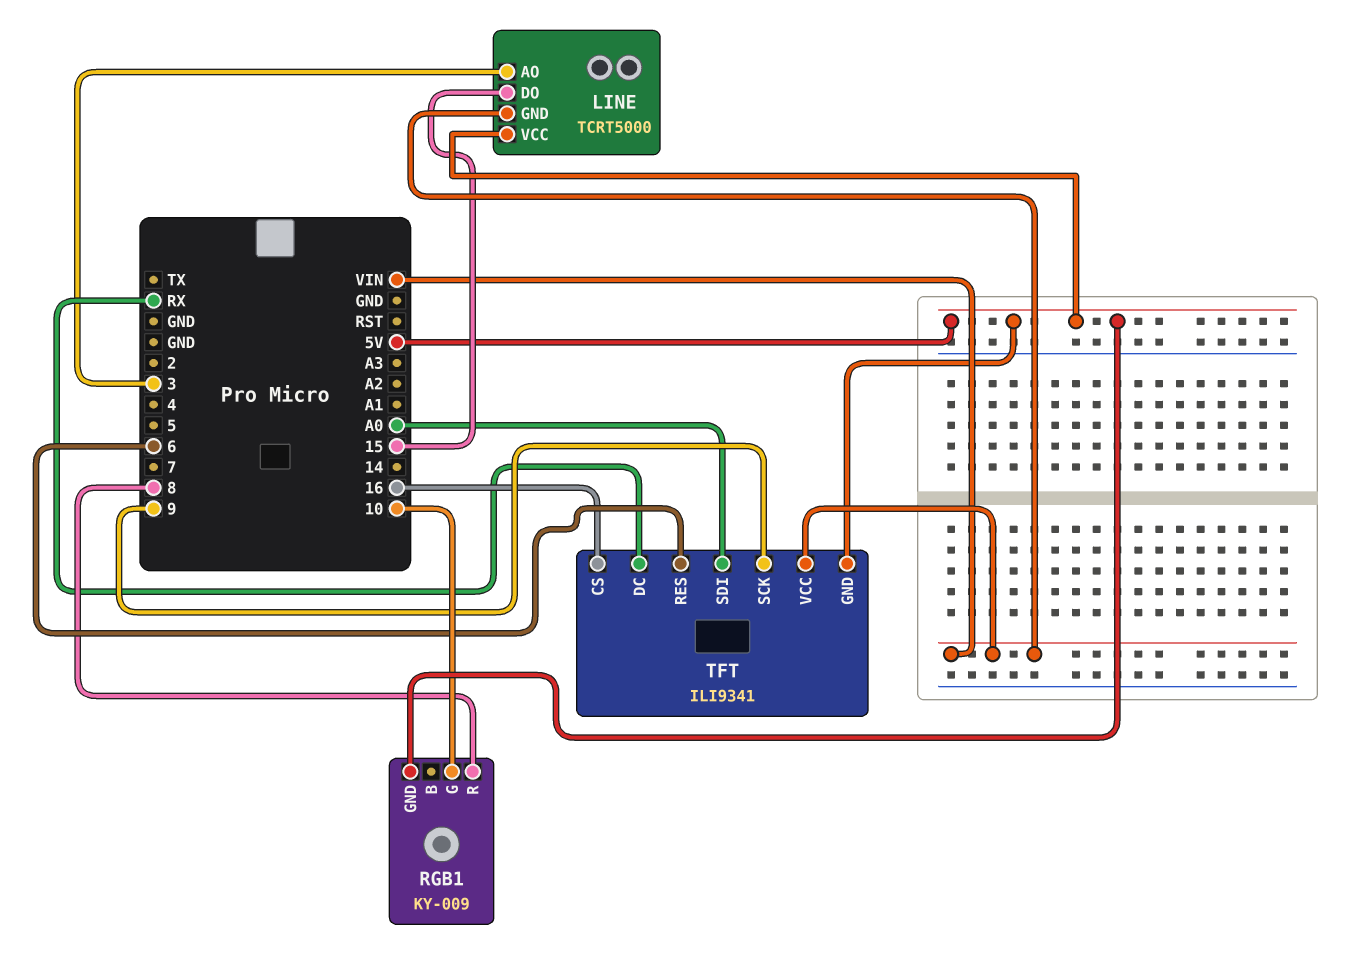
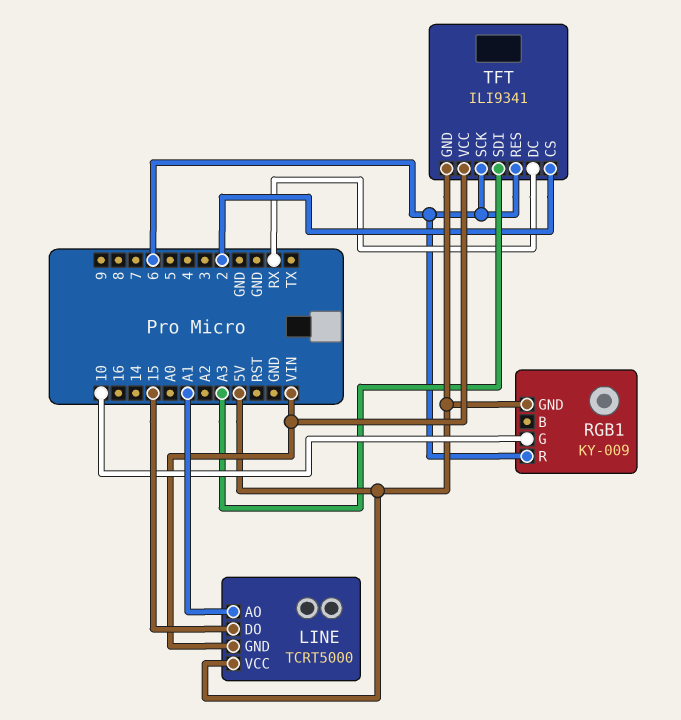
LINE pin AO: 3 -> A1
RGB1 pin R: 8 -> 6
TFT pin CS: 16 -> 2
TFT pin SCK: 9 -> 6
TFT pin SDI: A0 -> A3

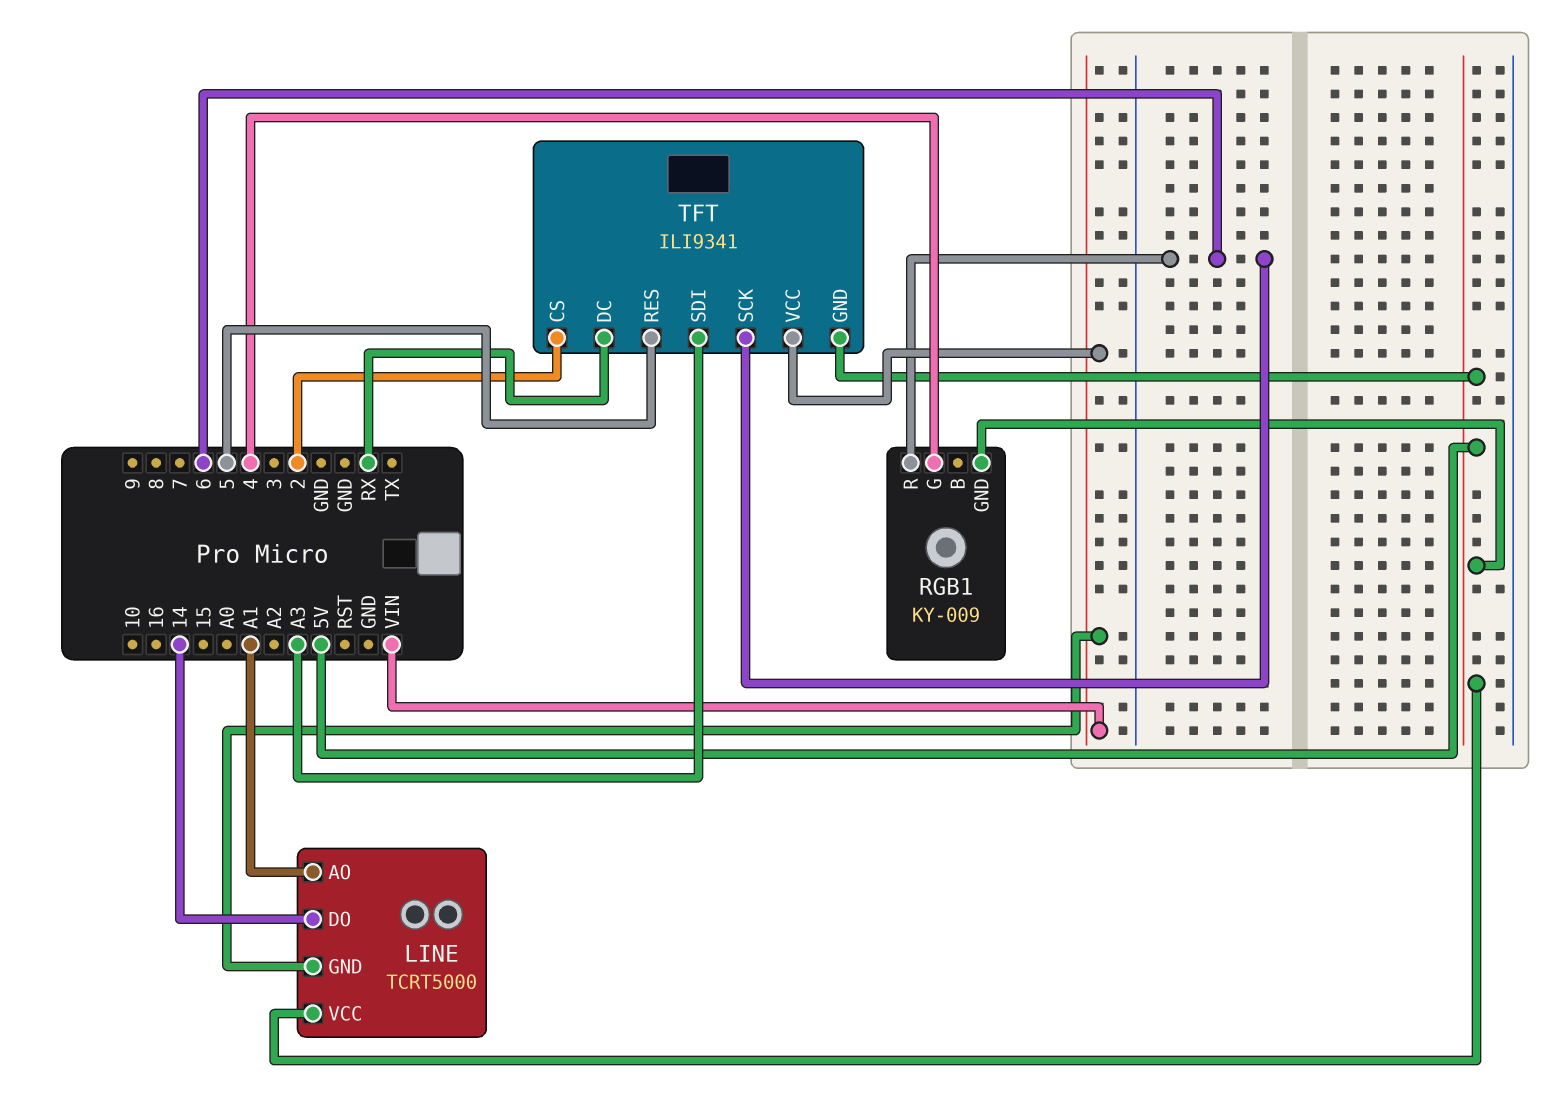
LINE pin DO: 15 -> 14
RGB1 pin G: 10 -> 4
TFT pin RES: 6 -> 5

